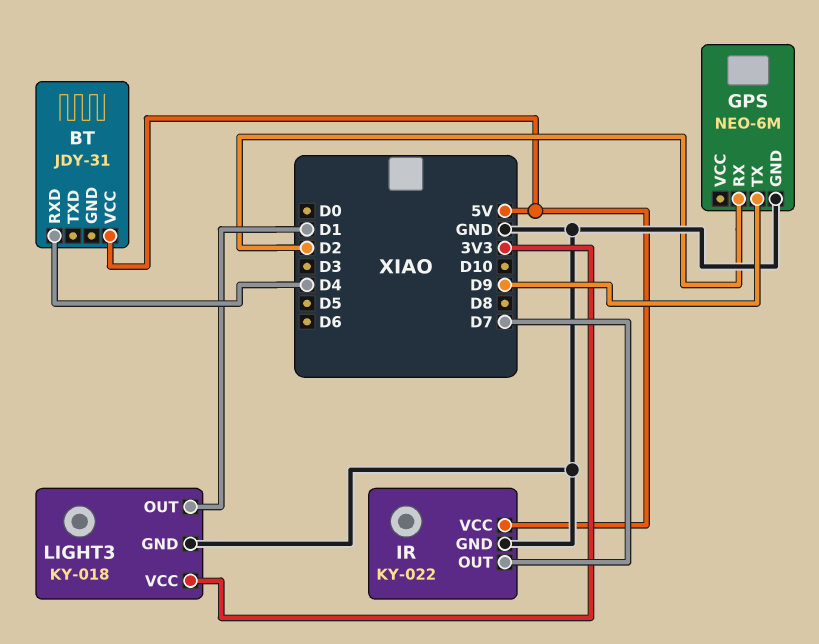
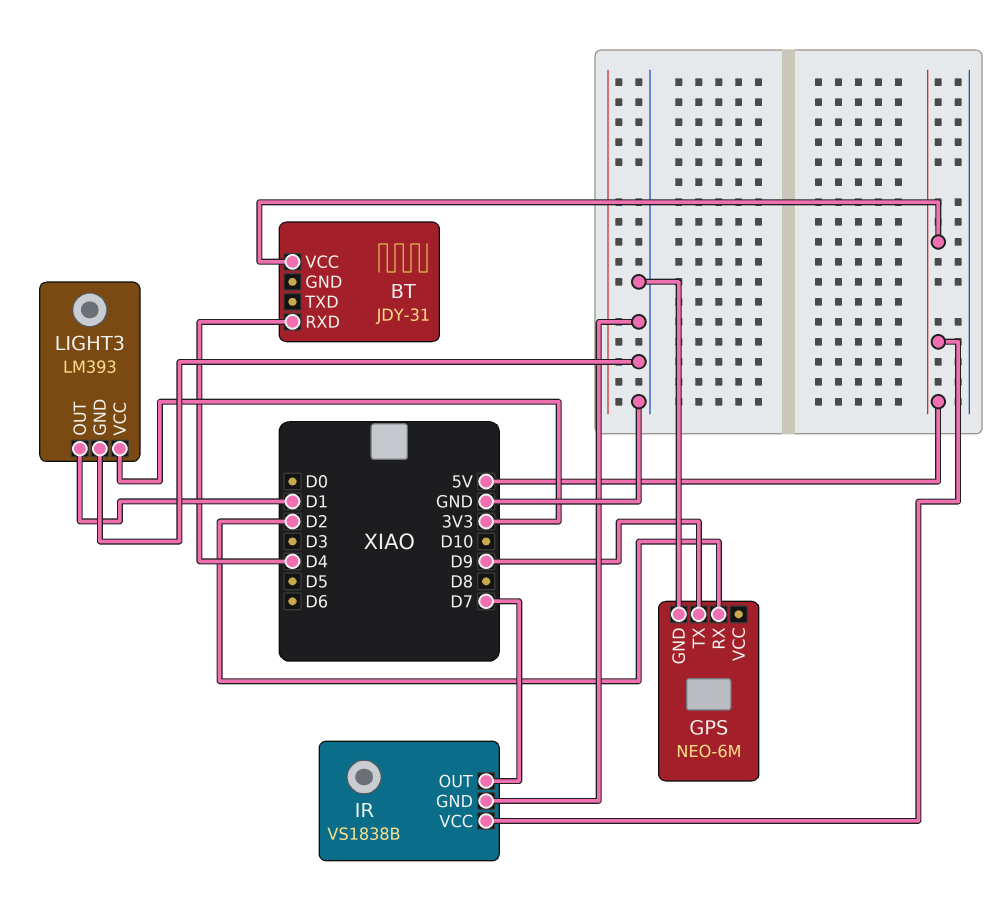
IR: KY-022 -> VS1838B
LIGHT3: KY-018 -> LM393

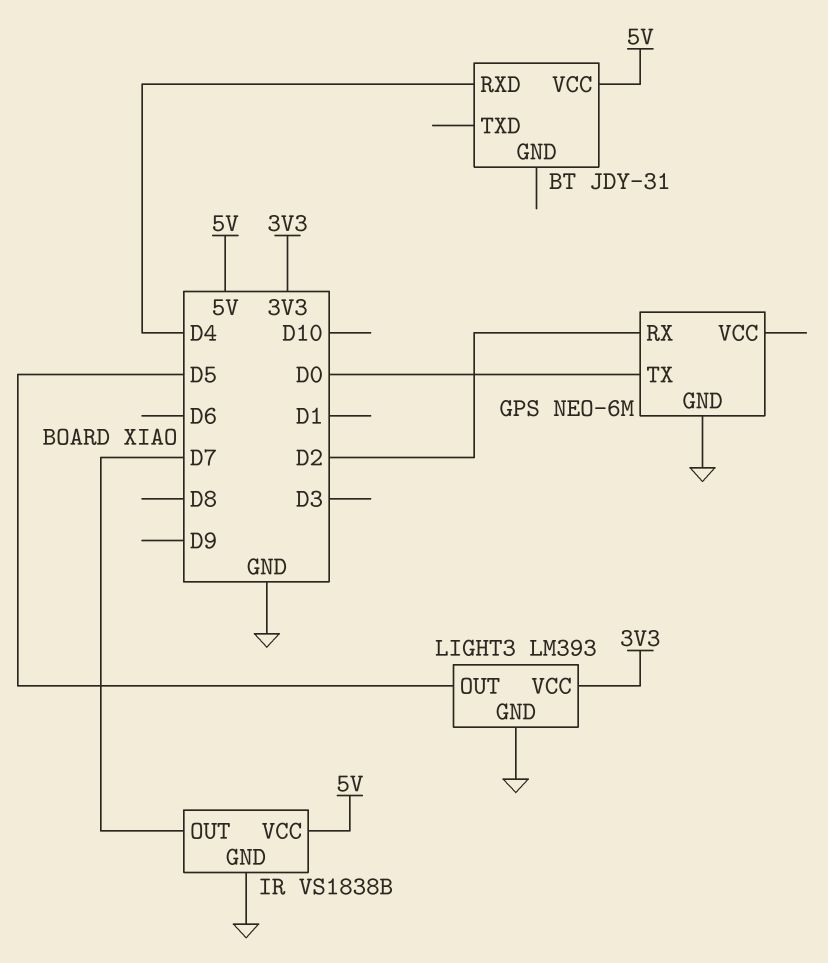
GPS pin TX: D9 -> D0
LIGHT3 pin OUT: D1 -> D5

